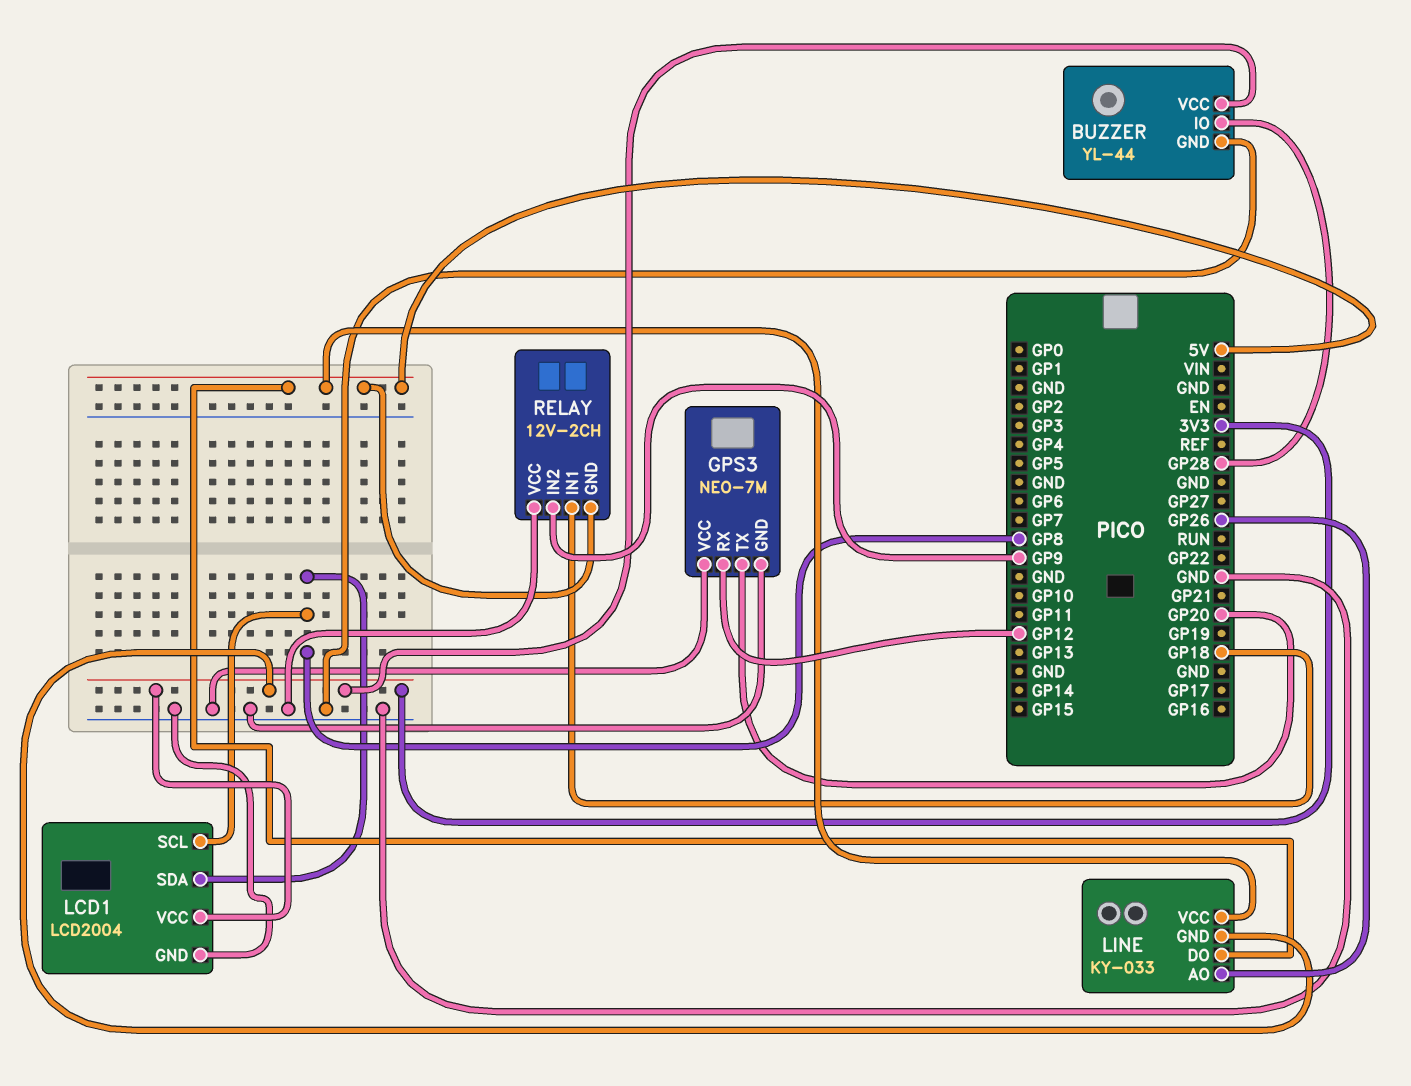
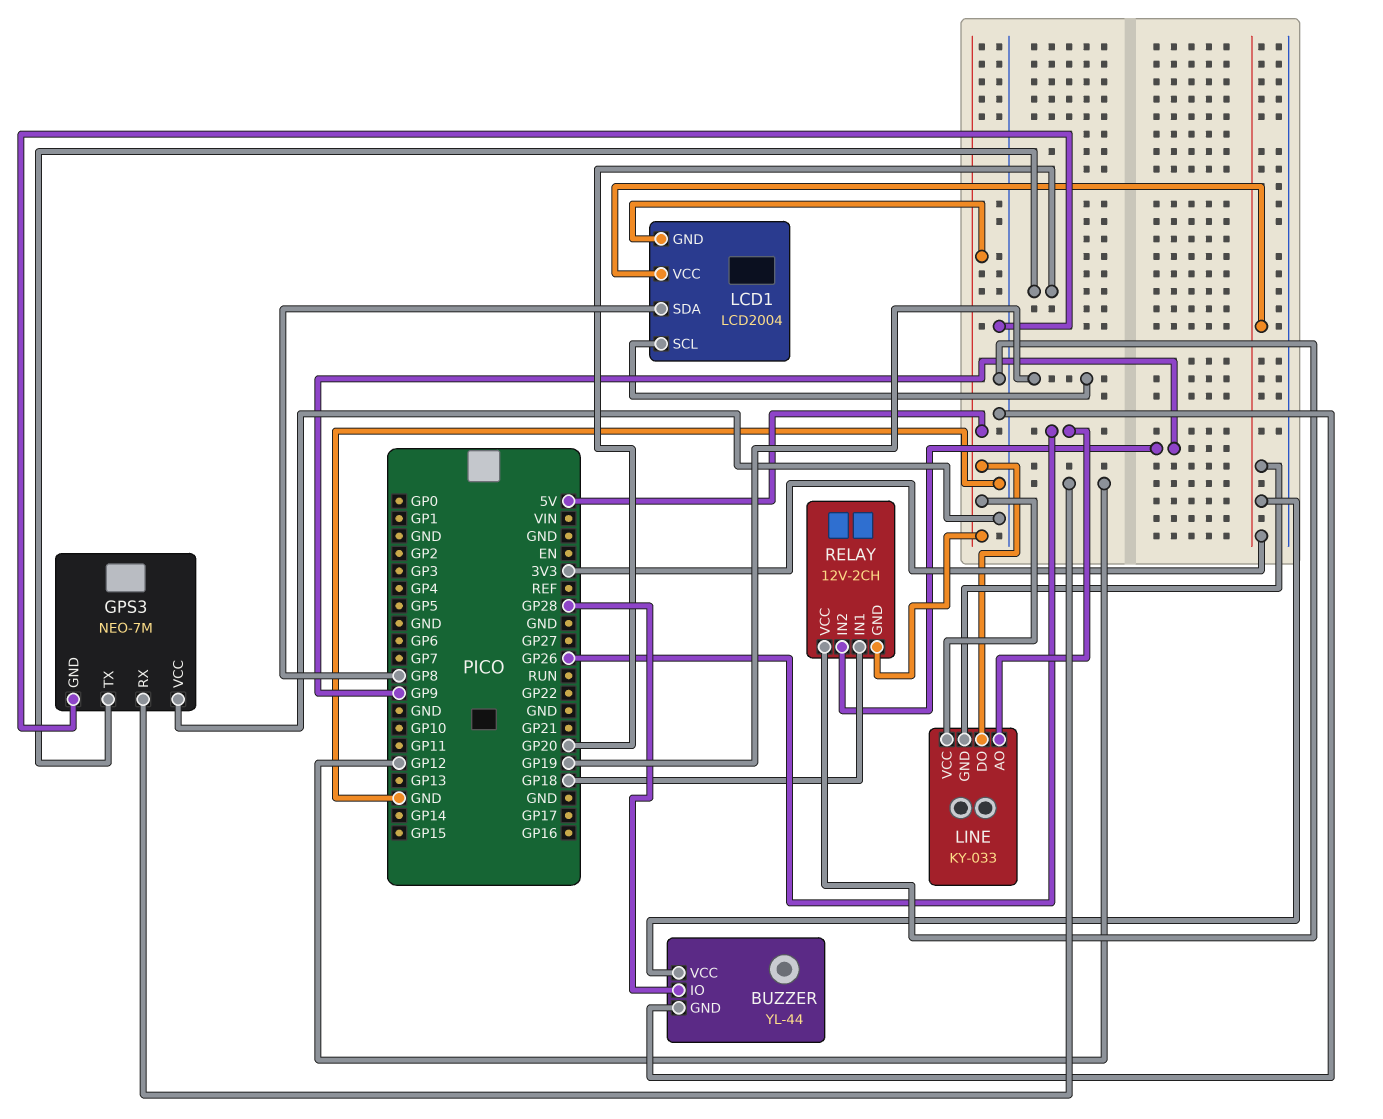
LCD1 pin GND: GND -> 5V
LCD1 pin SCL: GP8 -> GP19

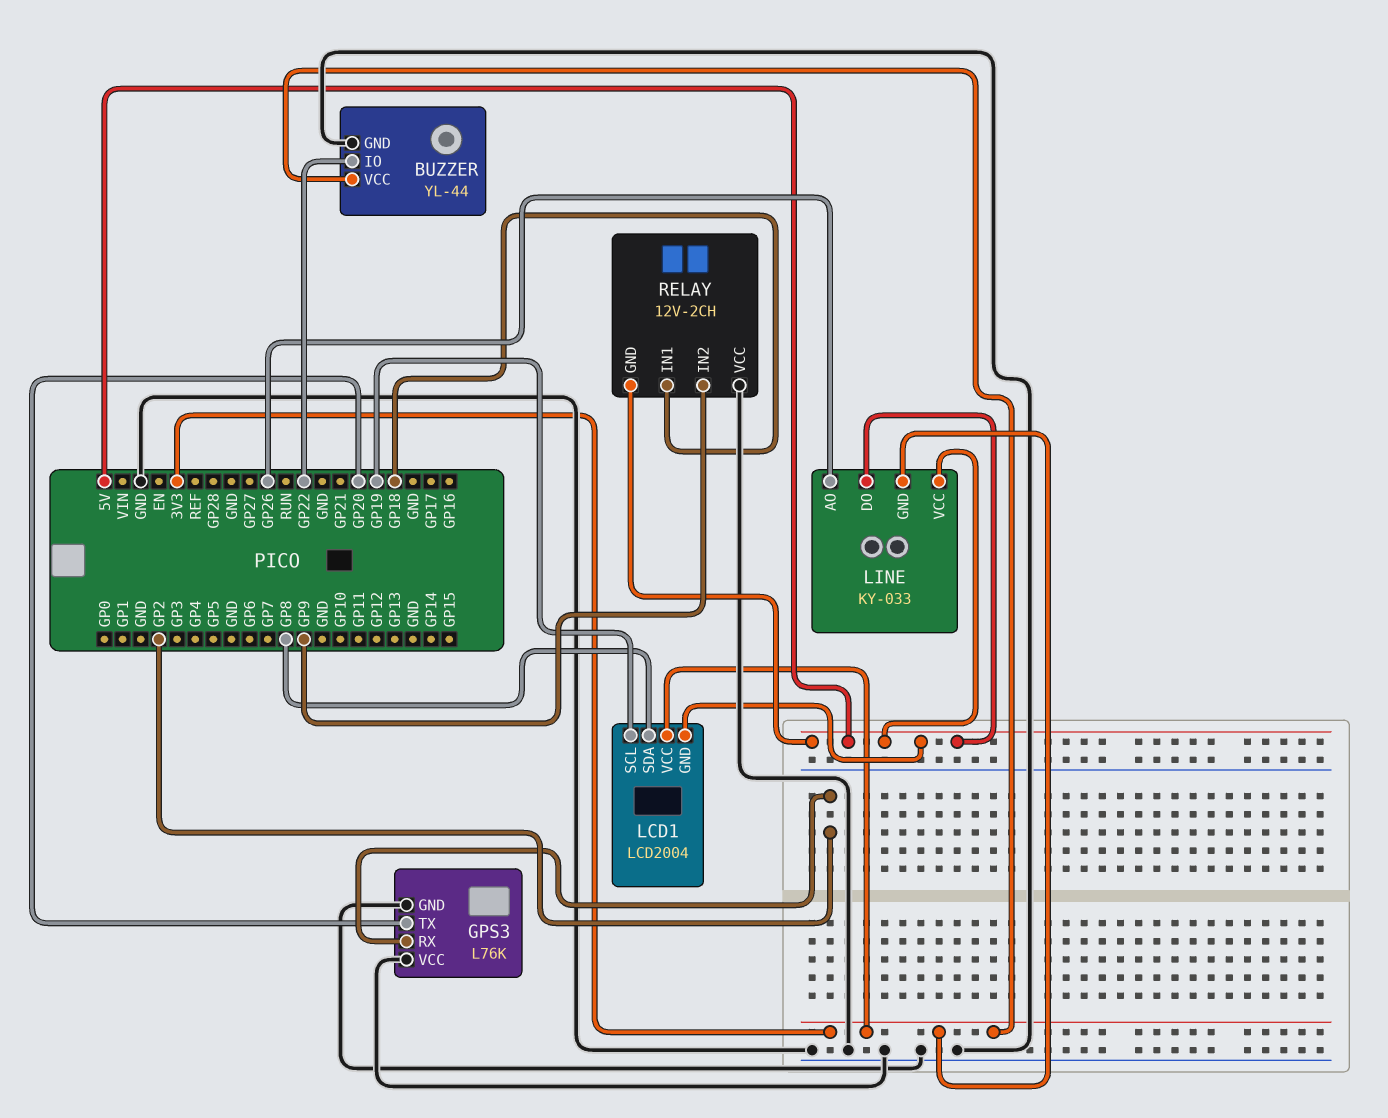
BUZZER pin IO: GP28 -> GP22
GPS3: NEO-7M -> L76K
GPS3 pin RX: GP12 -> GP2

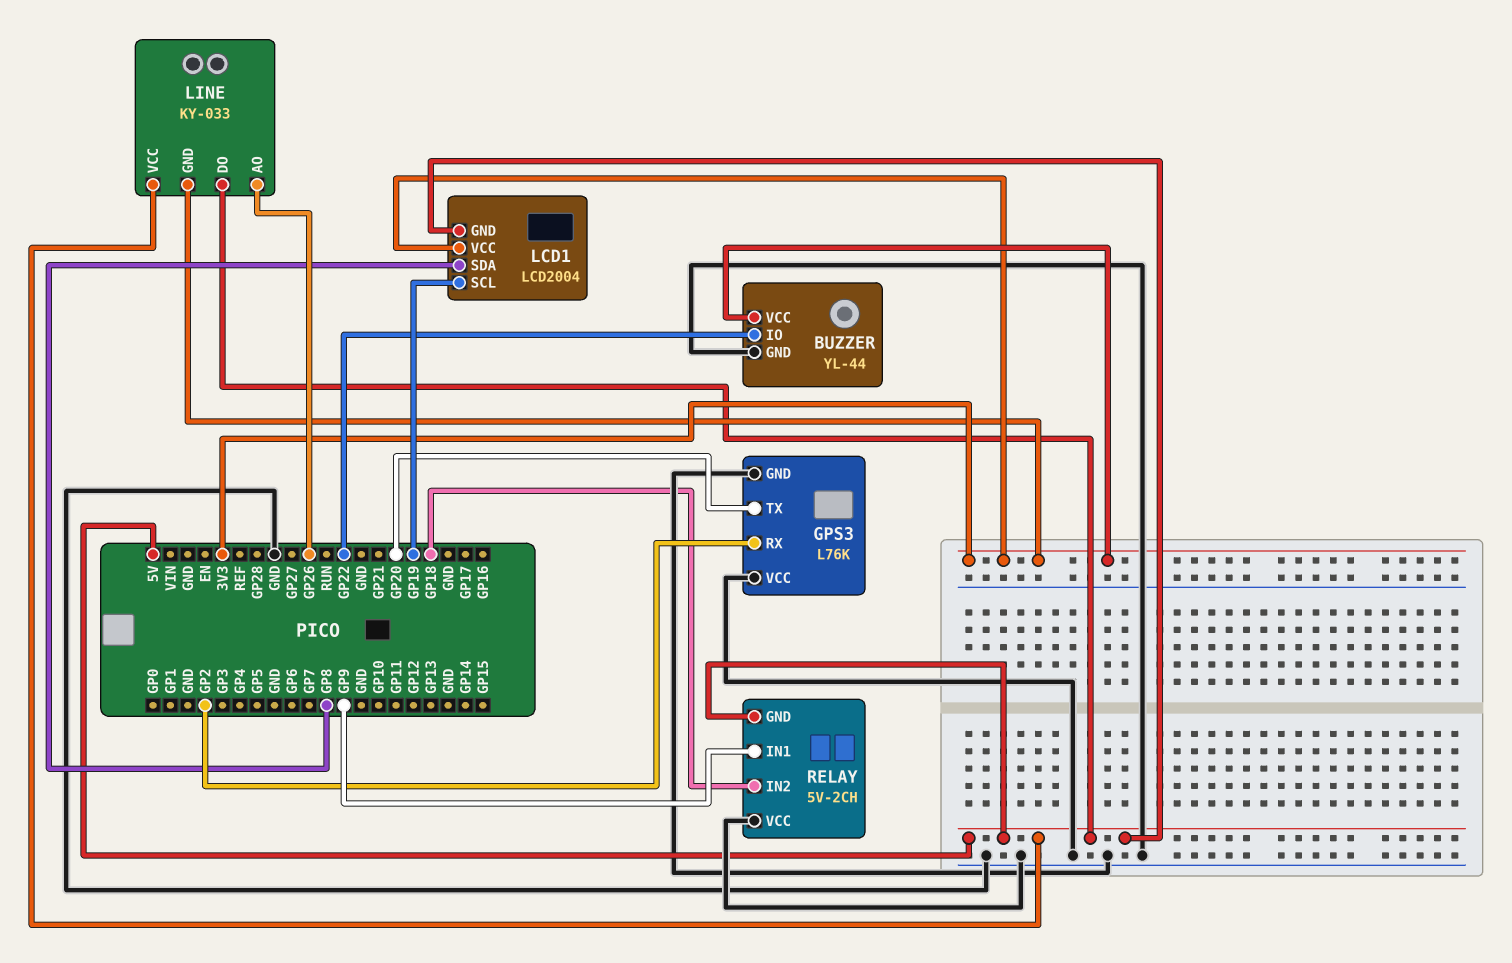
RELAY: 12V-2CH -> 5V-2CH
RELAY pin IN1: GP18 -> GP9
RELAY pin IN2: GP9 -> GP18

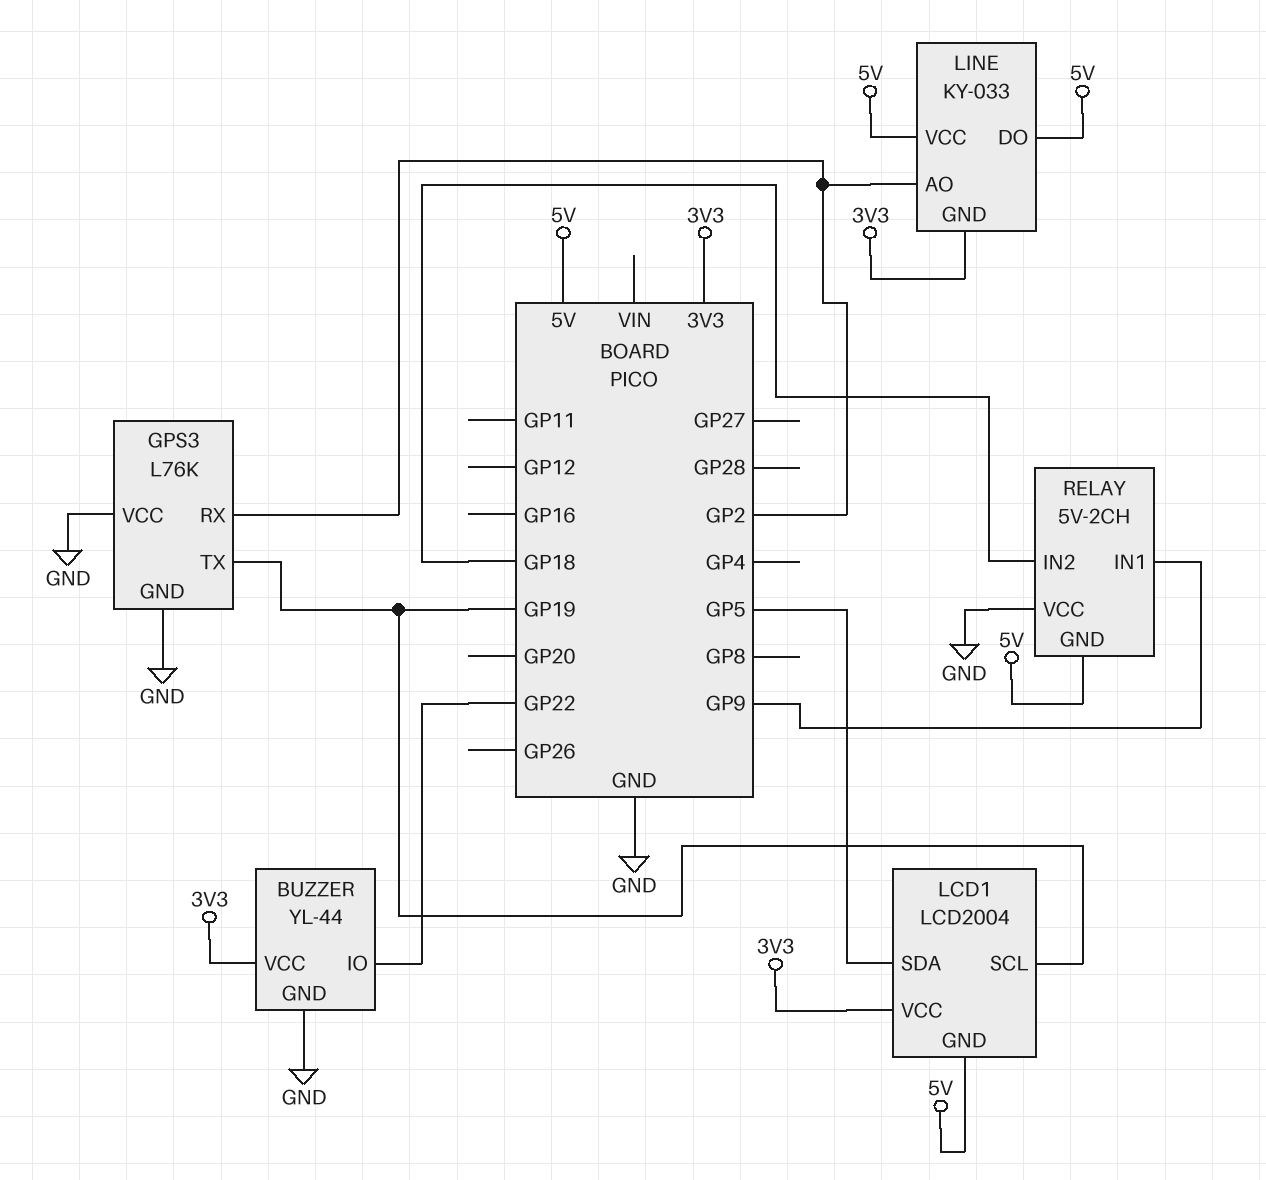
GPS3 pin TX: GP20 -> GP19
LCD1 pin SDA: GP8 -> GP5
LINE pin AO: GP26 -> GP2

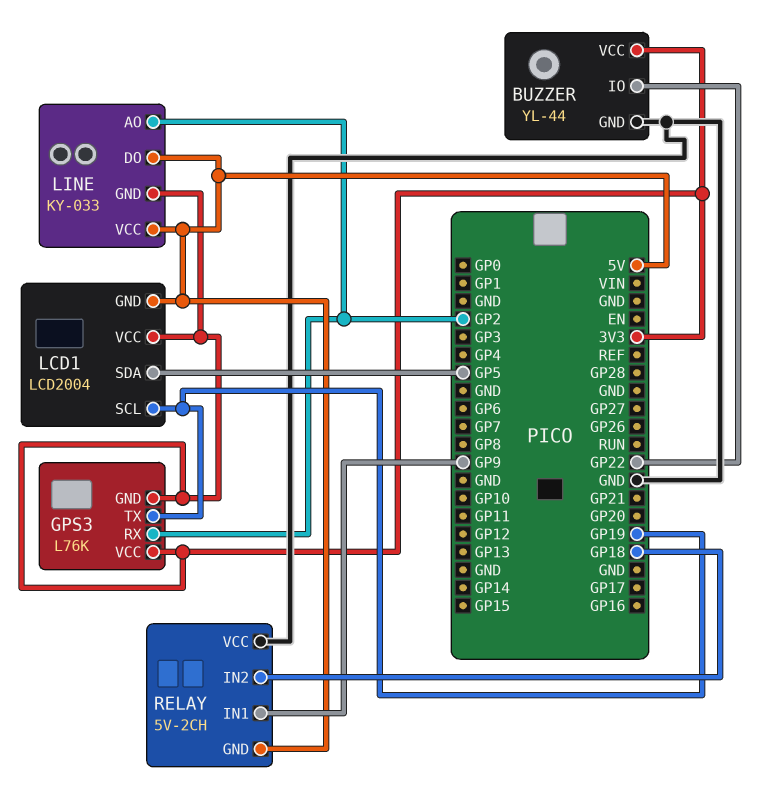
GPS3 pin GND: GND -> 3V3
GPS3 pin VCC: GND -> 3V3

